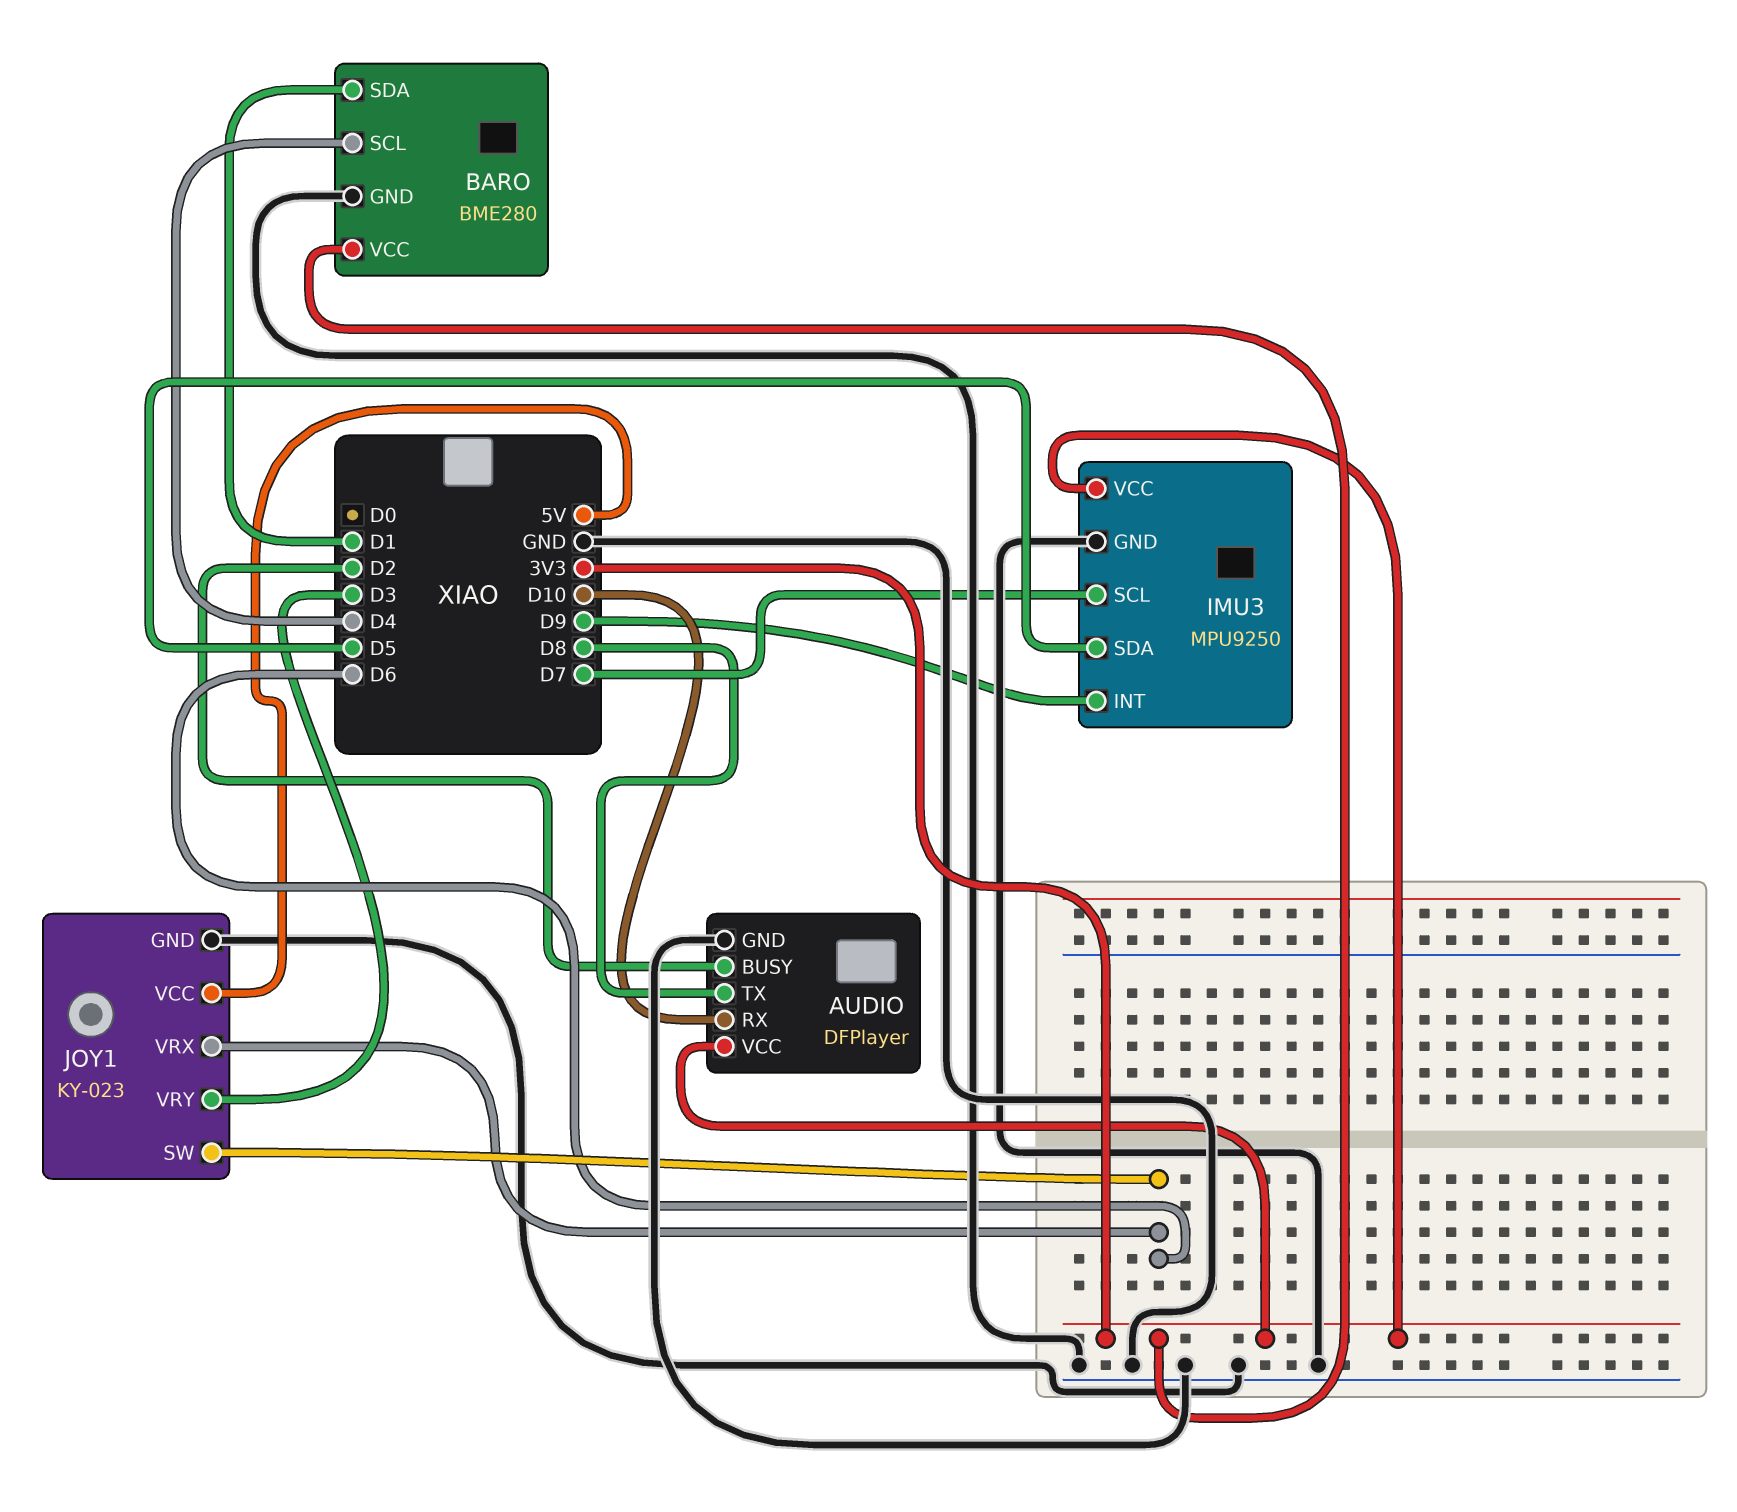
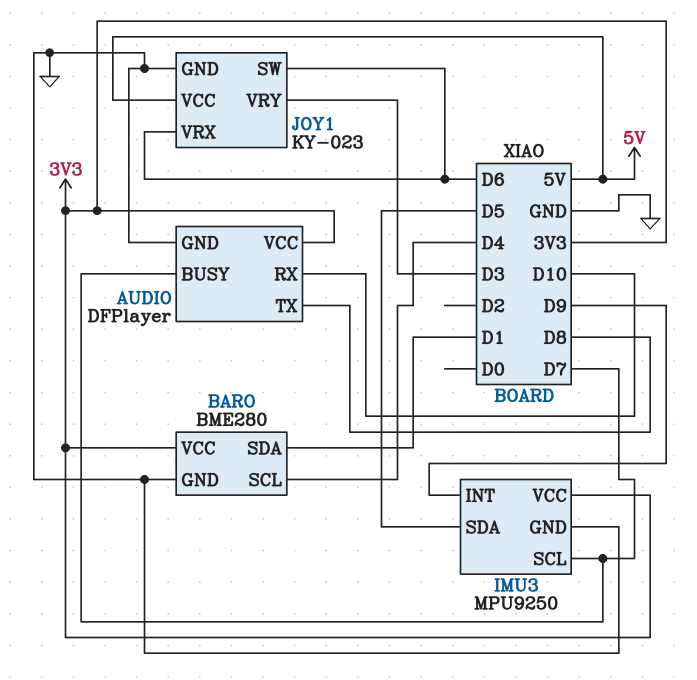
AUDIO pin BUSY: D2 -> D7

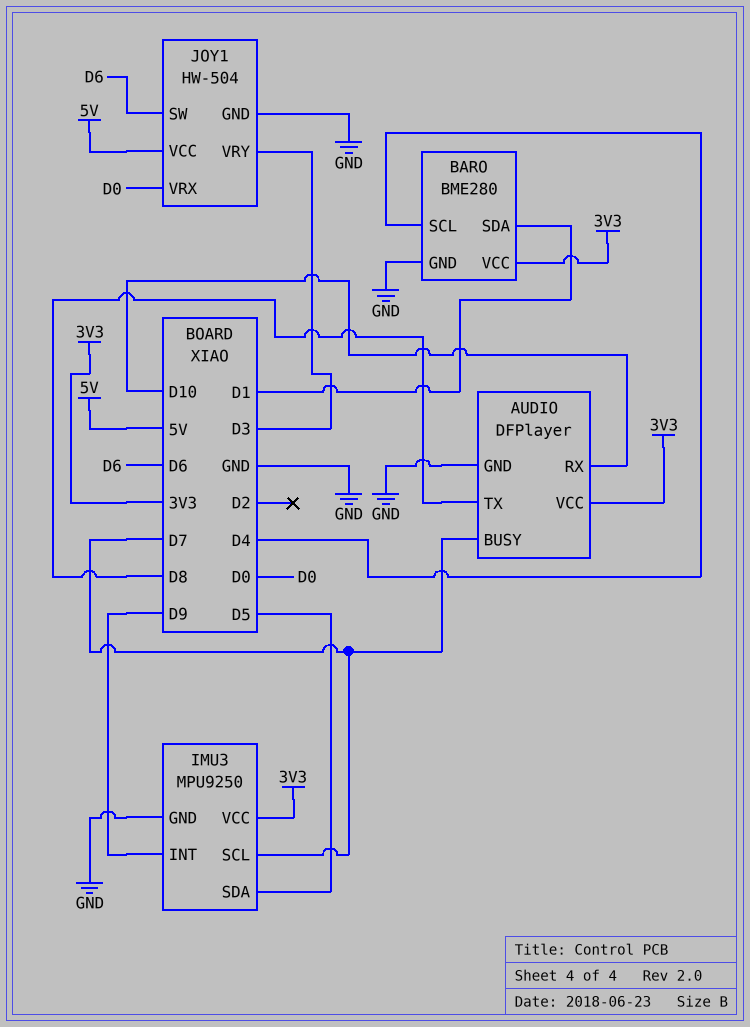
JOY1: KY-023 -> HW-504
JOY1 pin VRX: D6 -> D0

